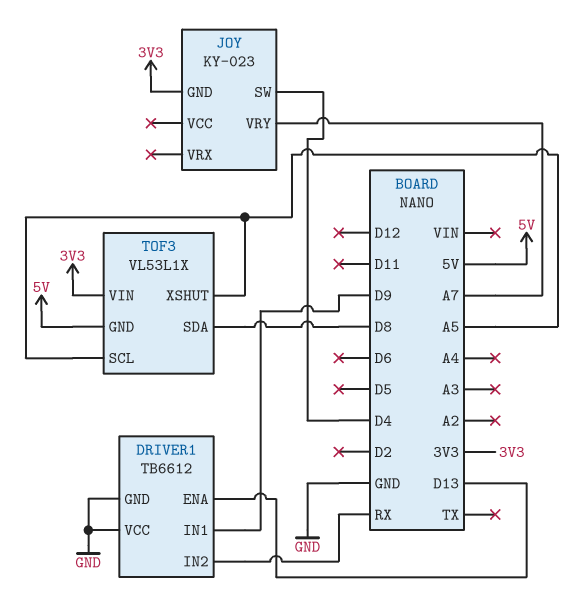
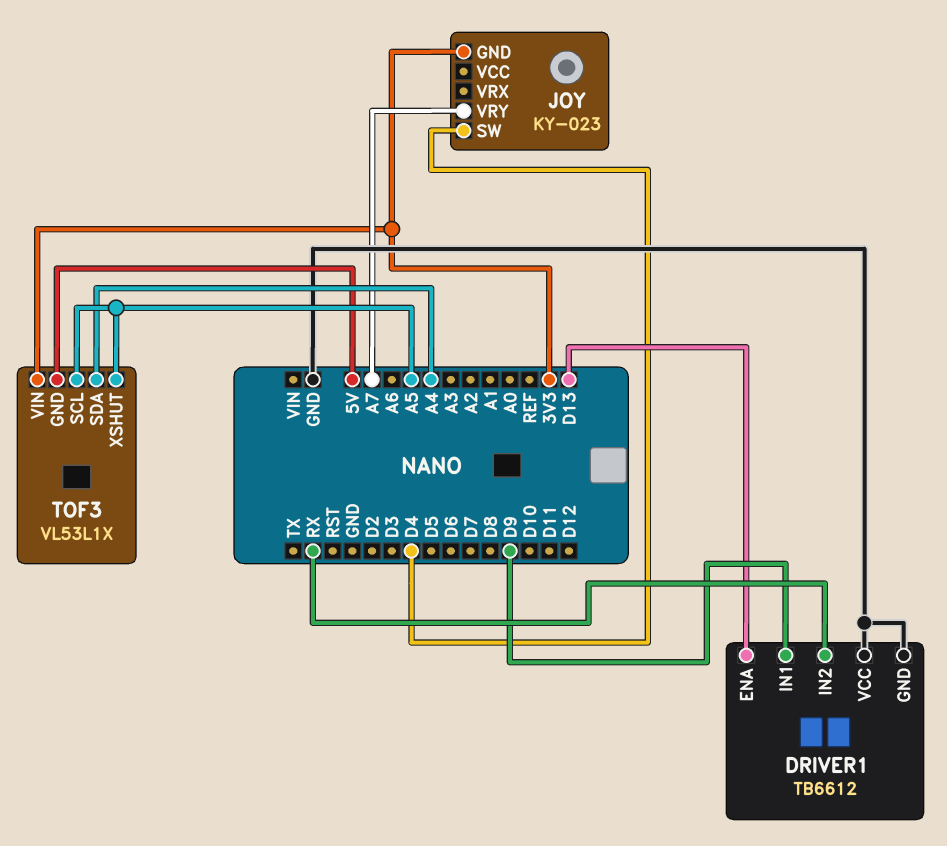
TOF3 pin SDA: D8 -> A4

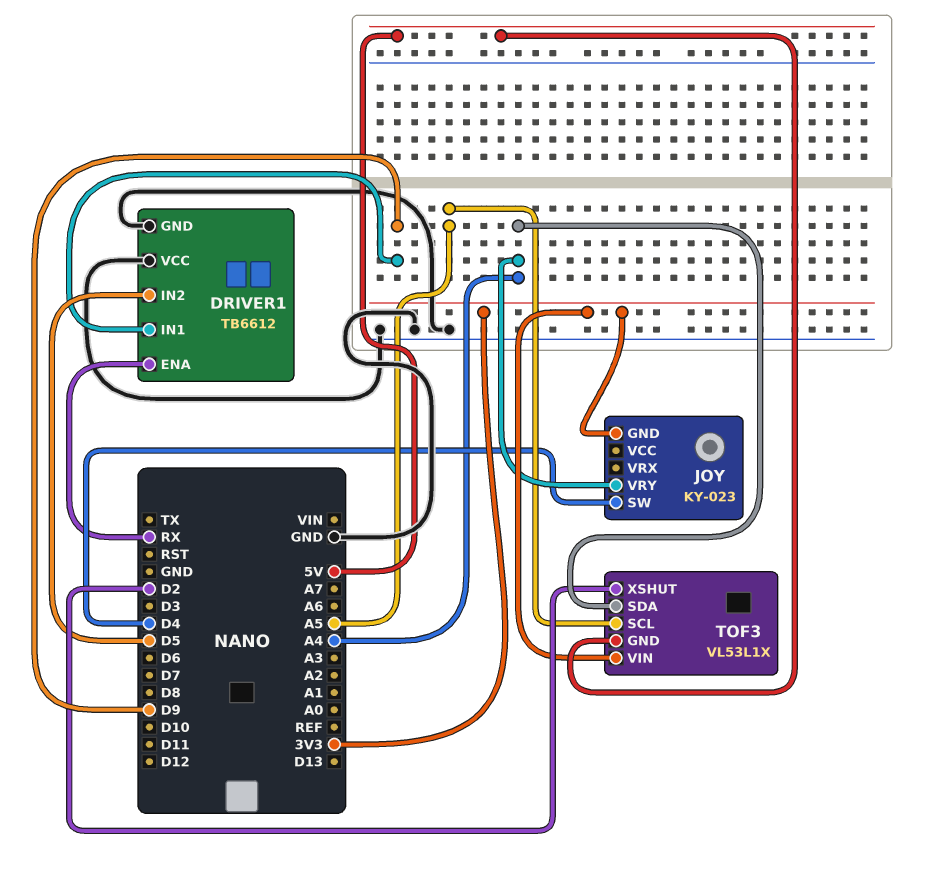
DRIVER1 pin ENA: D13 -> RX
DRIVER1 pin IN2: RX -> D5
JOY pin VRY: A7 -> A4
TOF3 pin XSHUT: A5 -> D2

